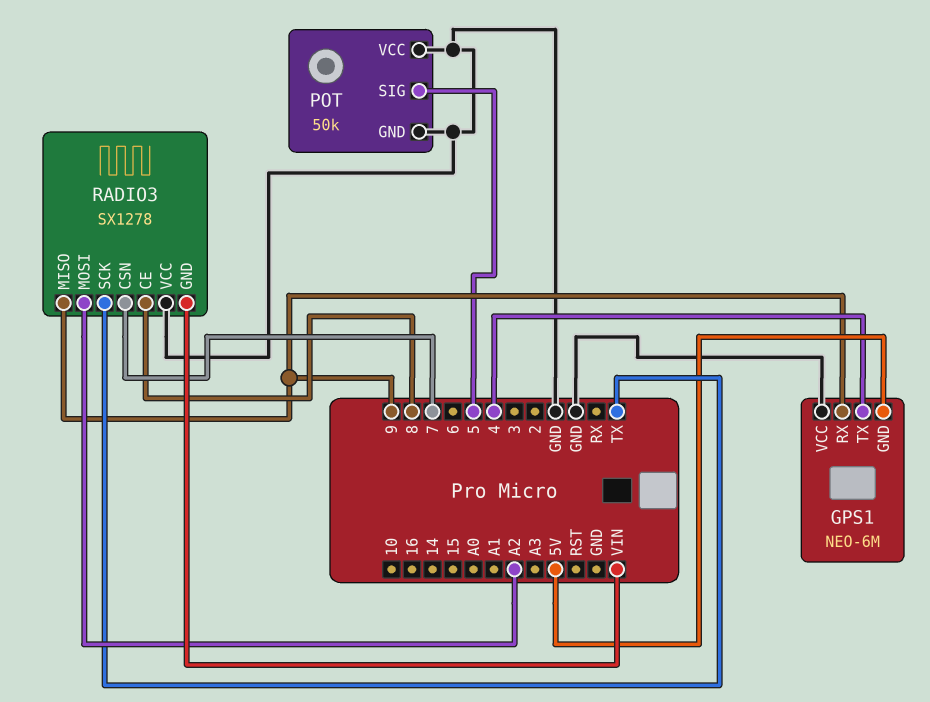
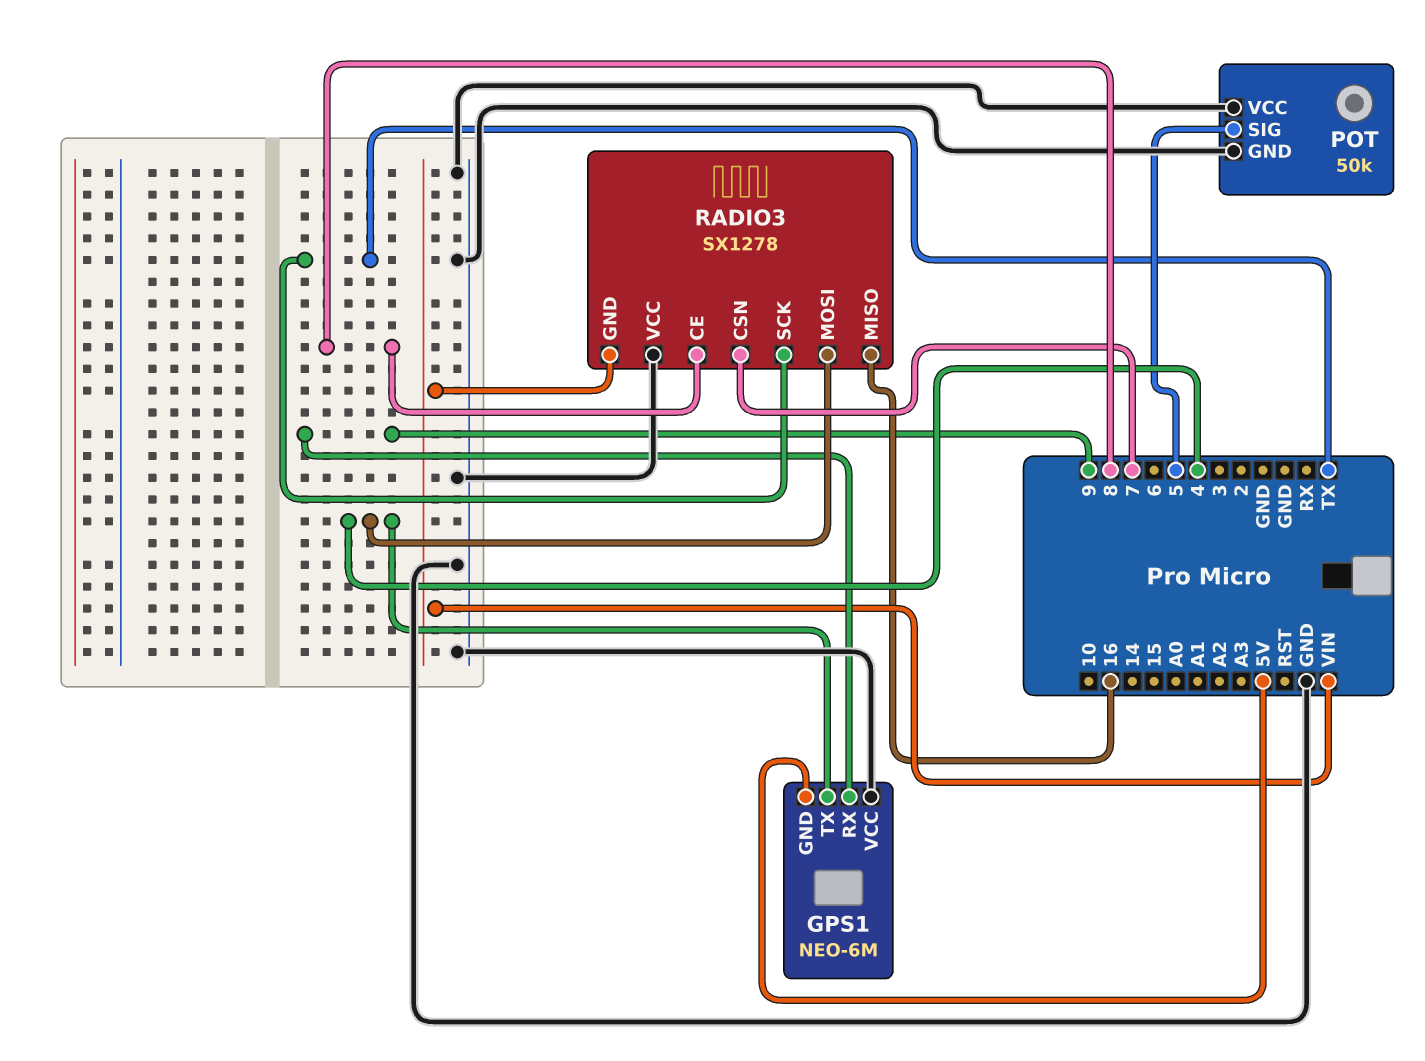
RADIO3 pin MISO: 9 -> 16
RADIO3 pin MOSI: A2 -> 4

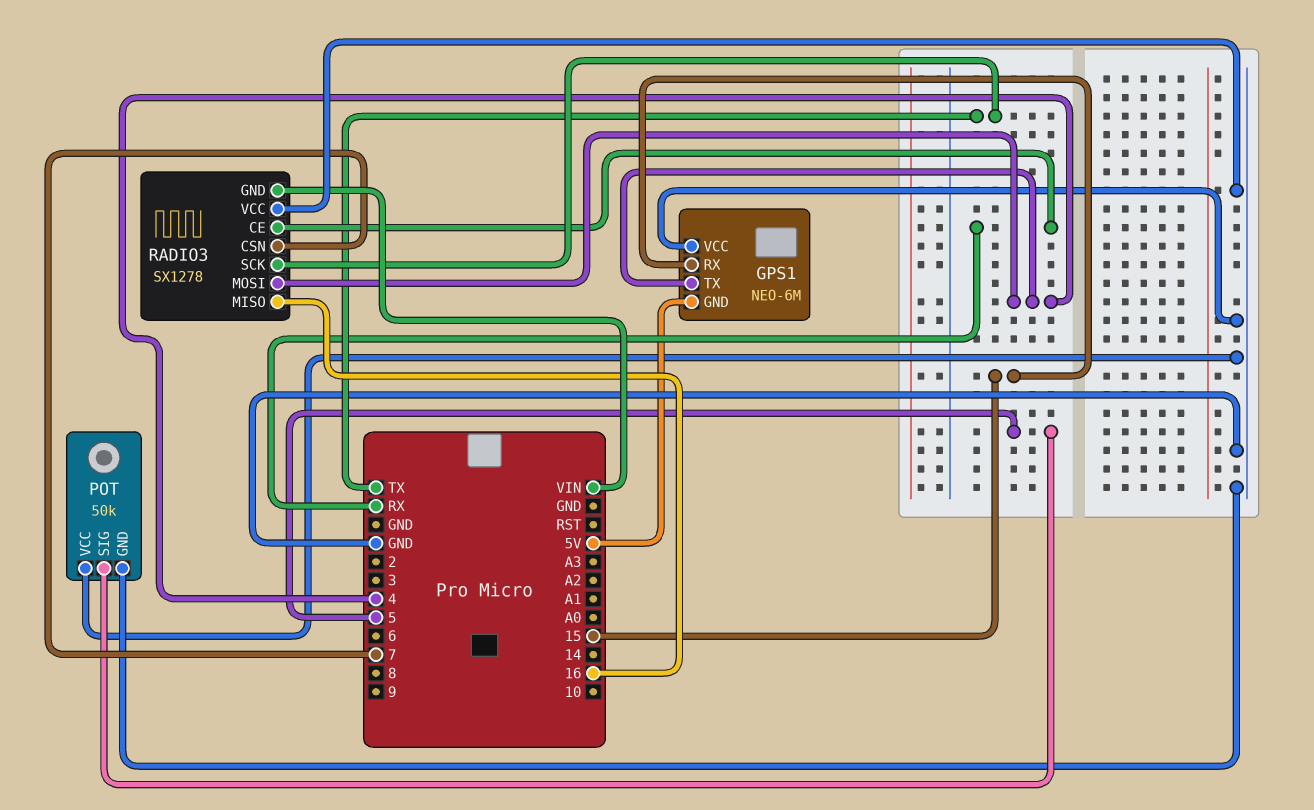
GPS1 pin RX: 9 -> 15
RADIO3 pin CE: 8 -> RX

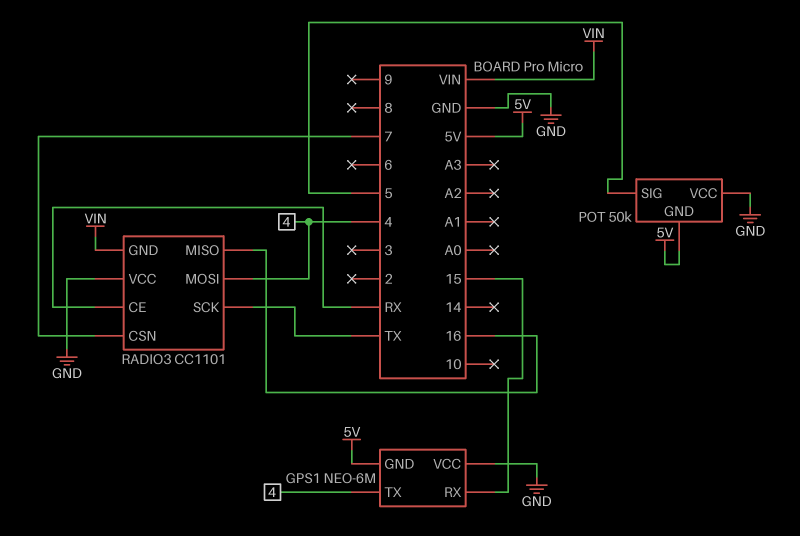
POT pin GND: GND -> 5V
RADIO3: SX1278 -> CC1101

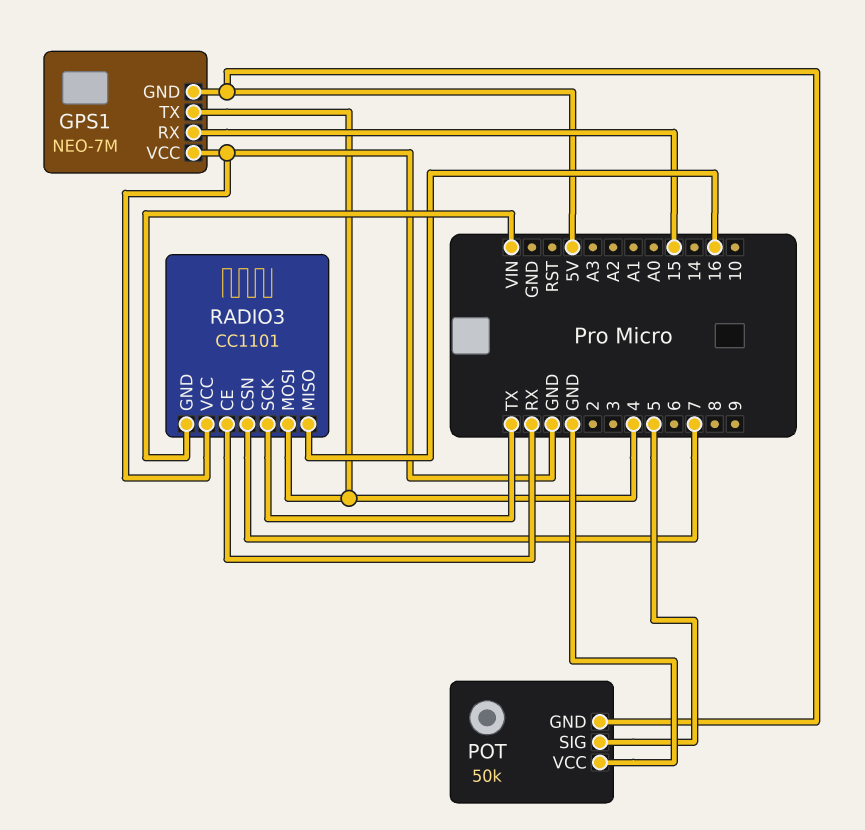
GPS1: NEO-6M -> NEO-7M

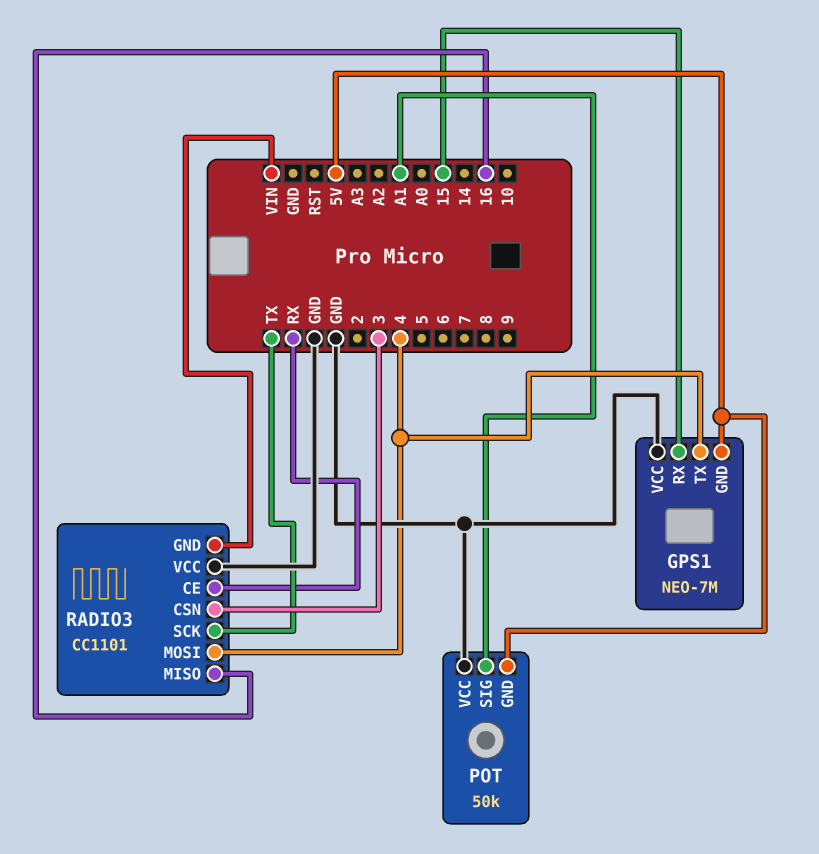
POT pin SIG: 5 -> A1
RADIO3 pin CSN: 7 -> 3

